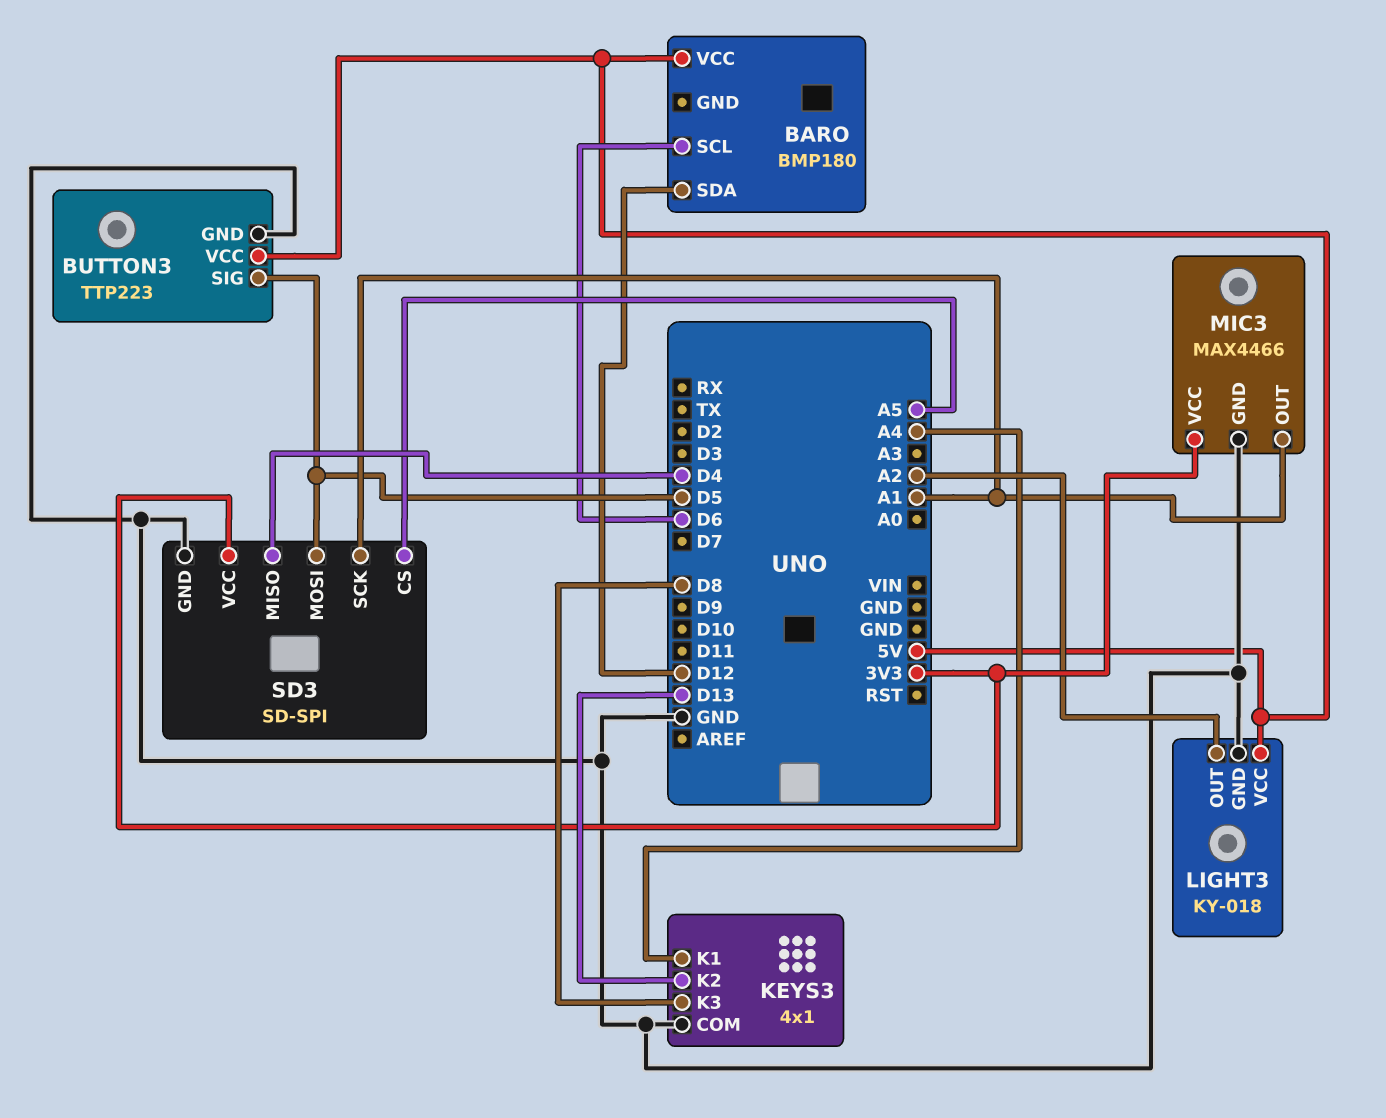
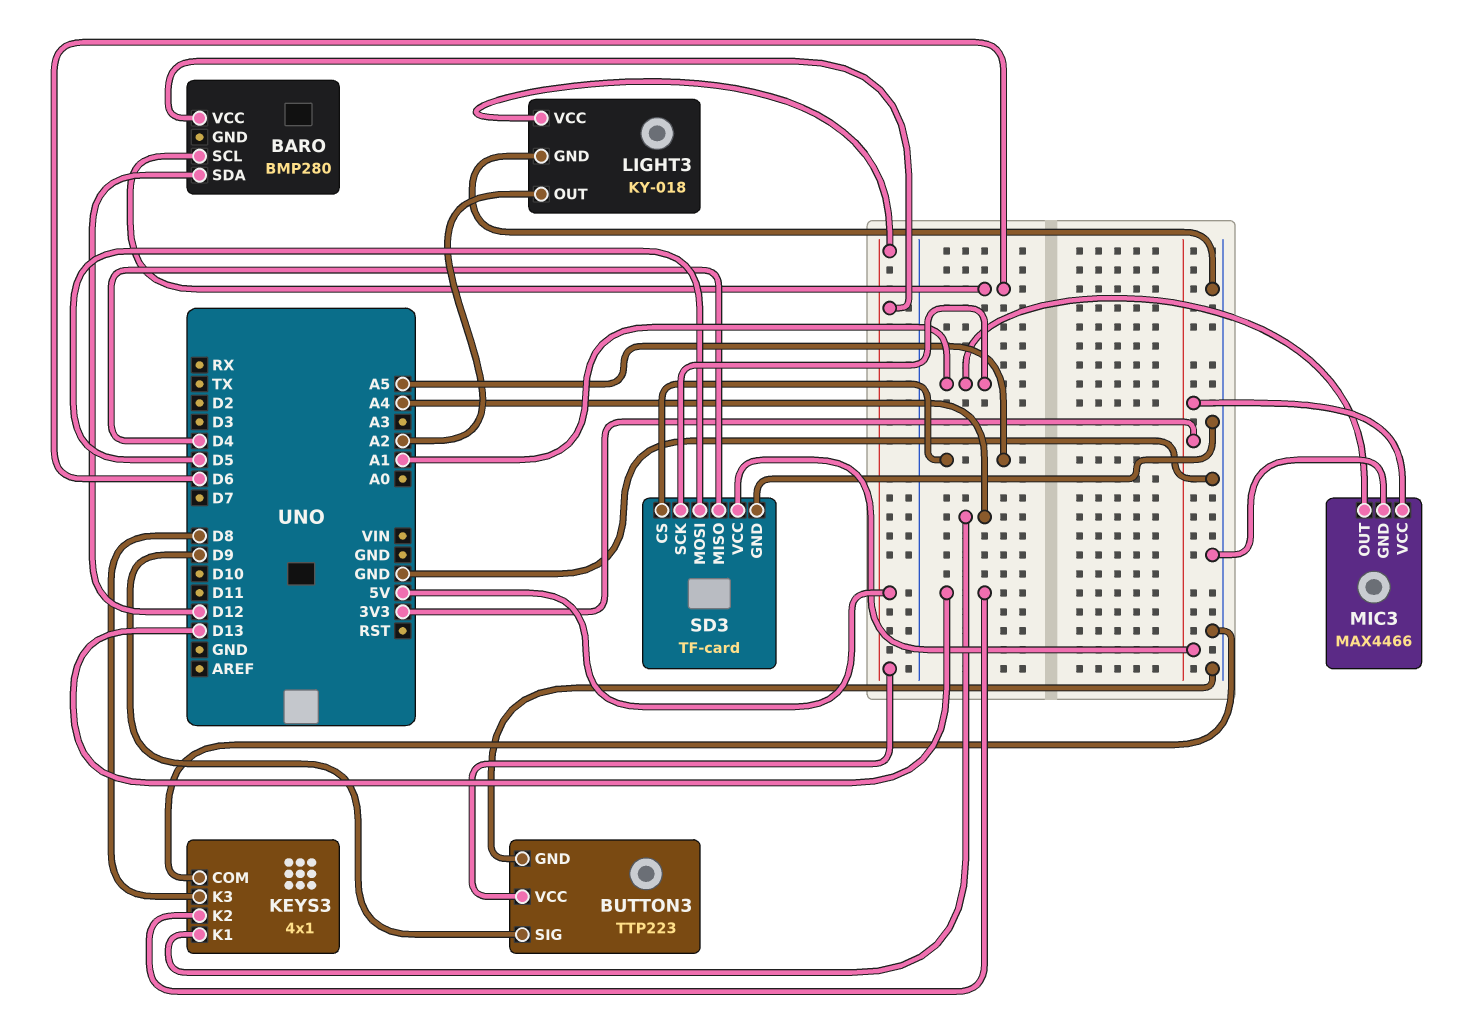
BARO: BMP180 -> BMP280
BUTTON3 pin SIG: D5 -> D9
SD3: SD-SPI -> TF-card

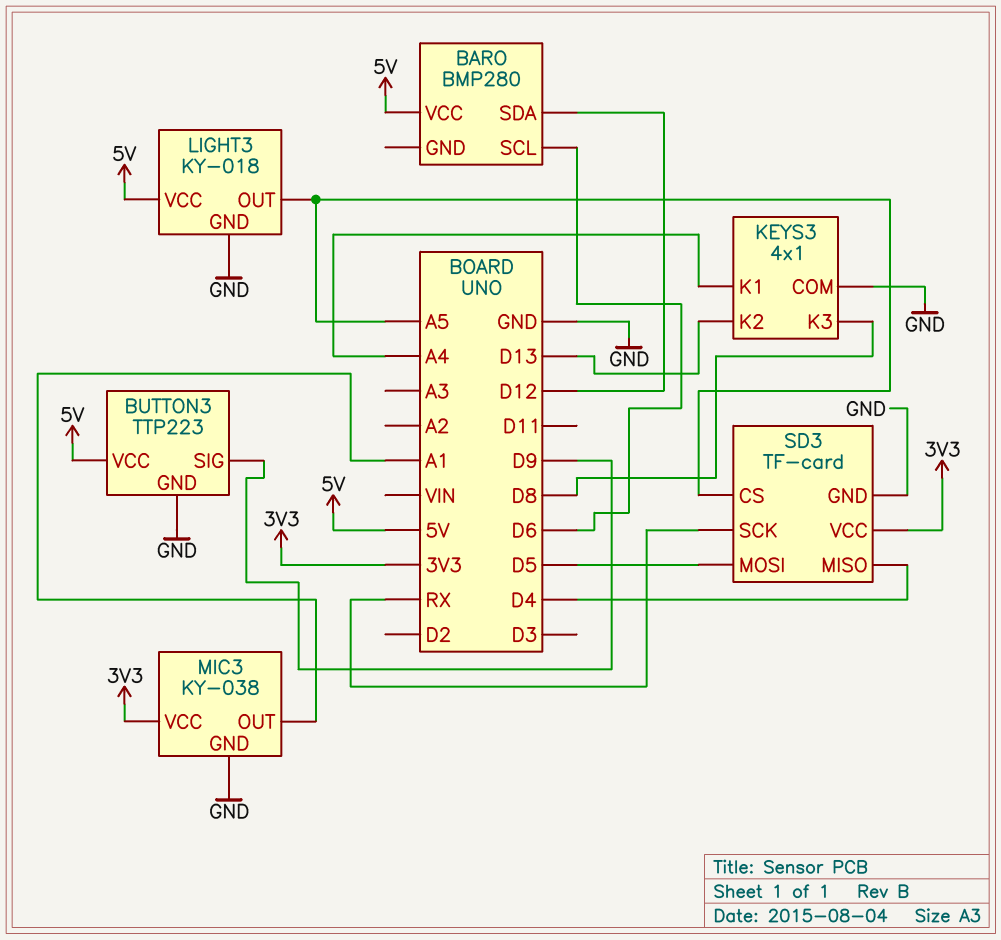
LIGHT3 pin OUT: A2 -> A5
MIC3: MAX4466 -> KY-038
SD3 pin SCK: A1 -> RX

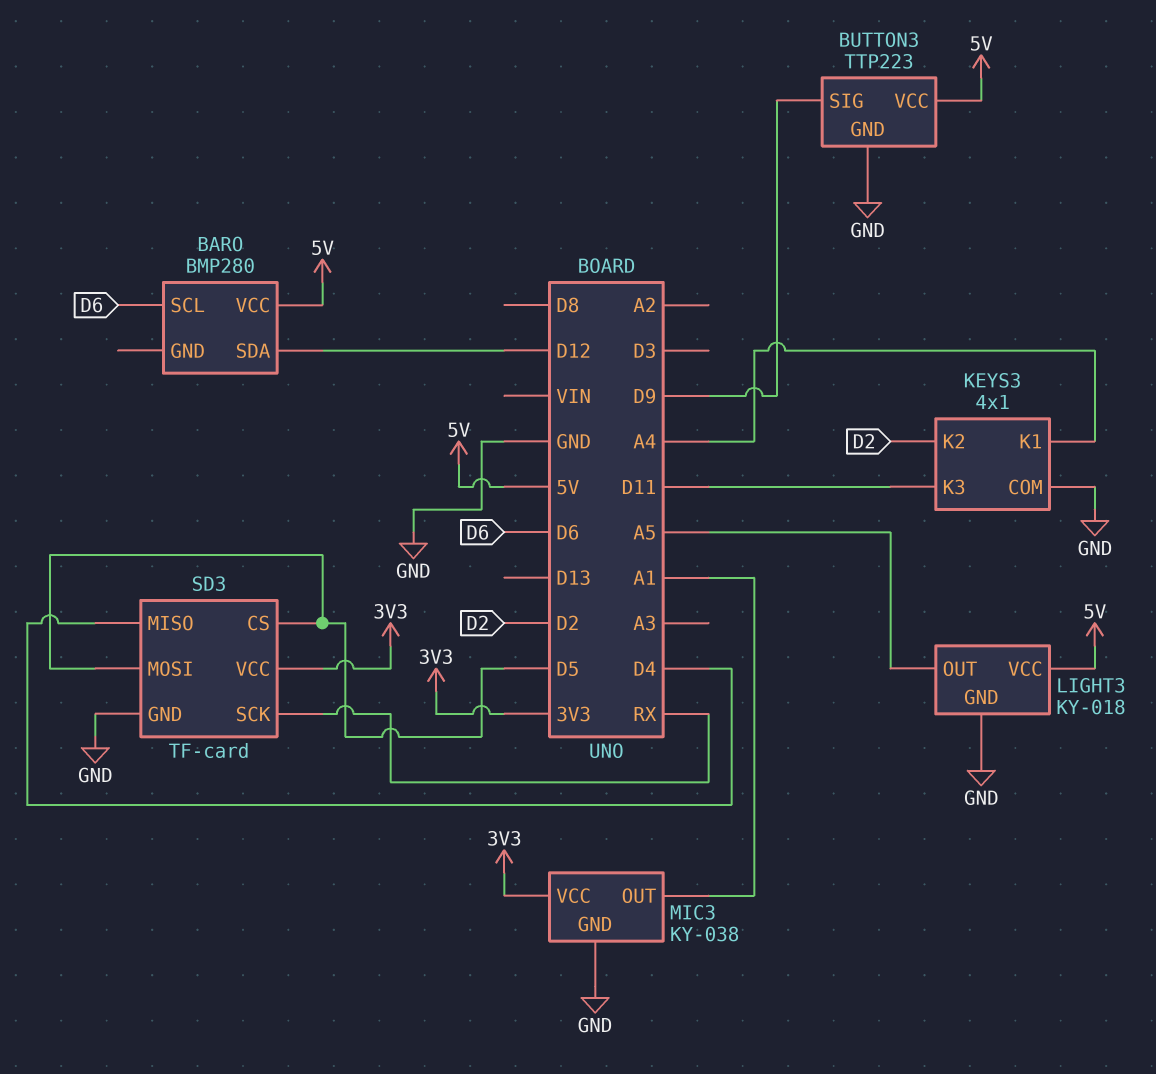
KEYS3 pin K2: D13 -> D2
KEYS3 pin K3: D8 -> D11
SD3 pin CS: A5 -> D5

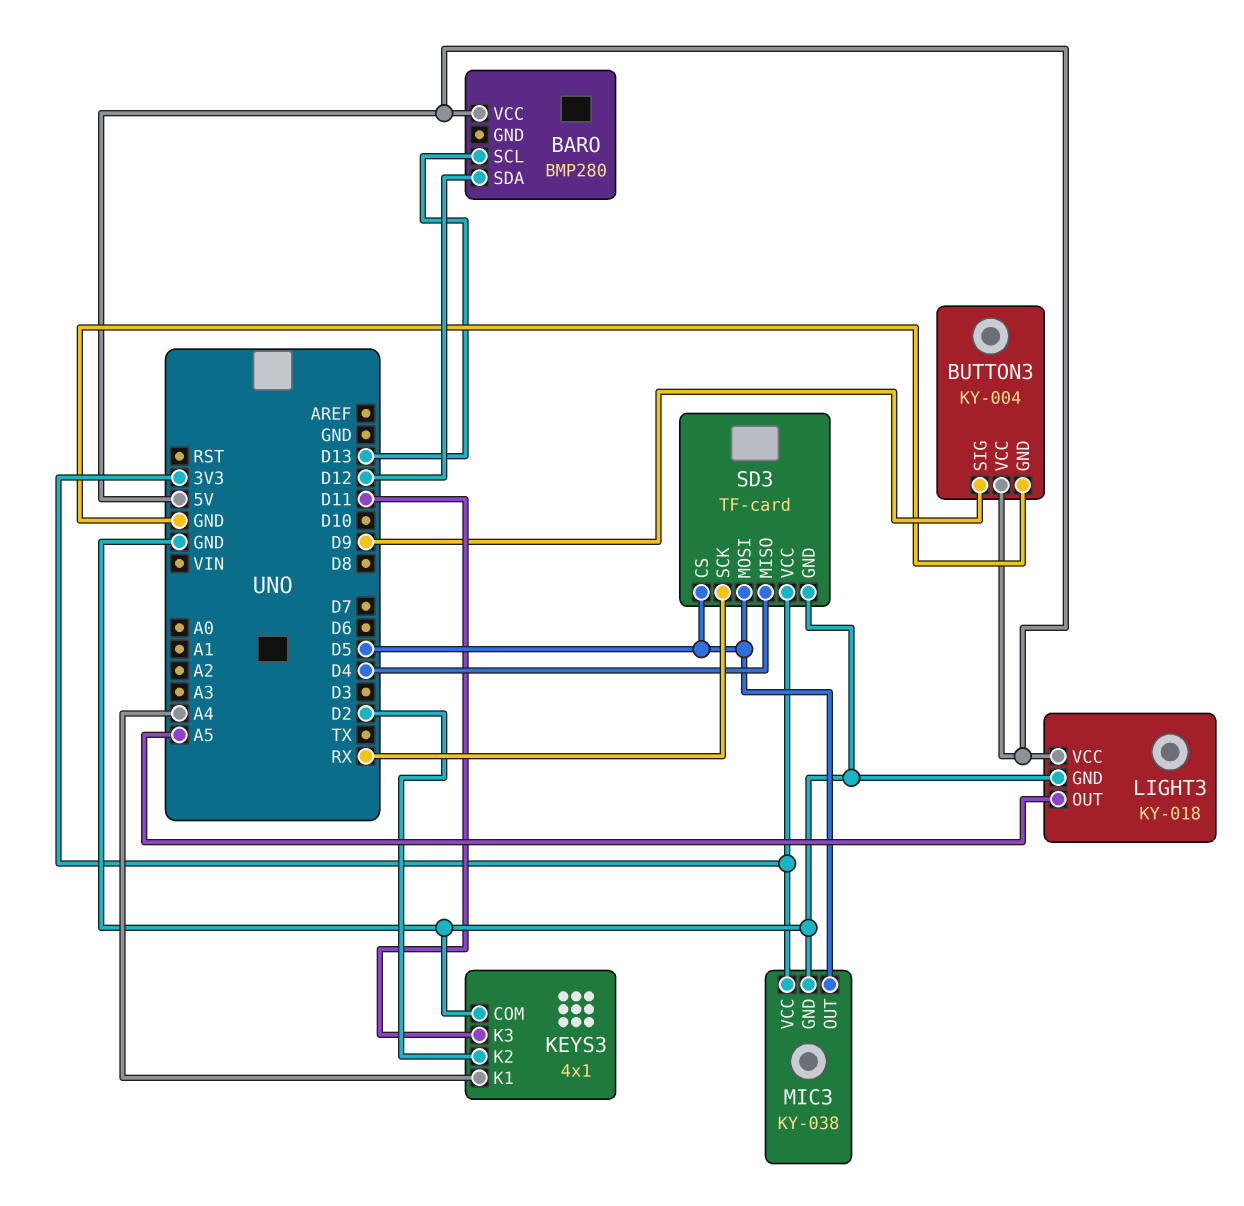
BARO pin SCL: D6 -> D13
BUTTON3: TTP223 -> KY-004
MIC3 pin OUT: A1 -> D5

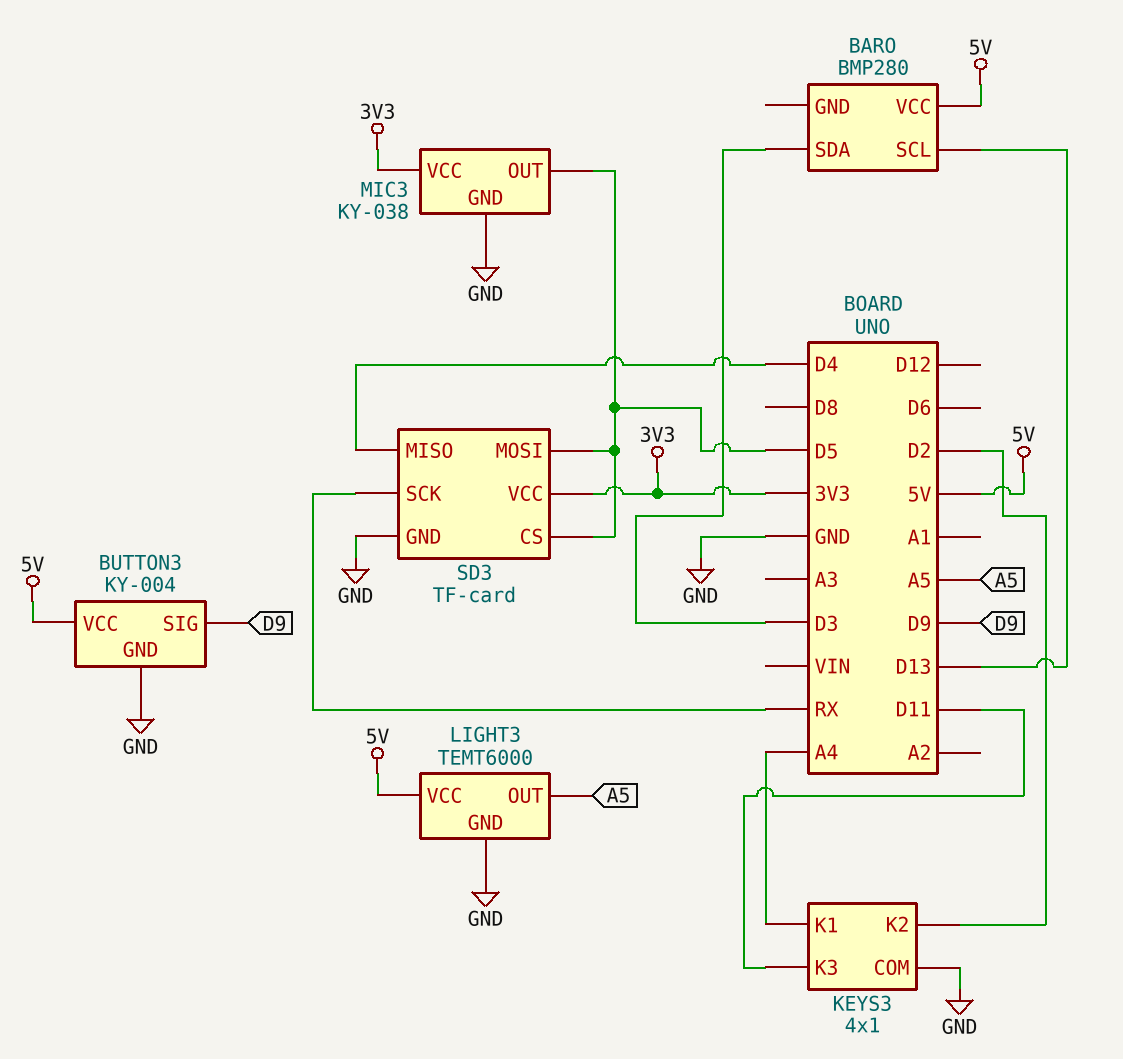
BARO pin SDA: D12 -> D3
LIGHT3: KY-018 -> TEMT6000

